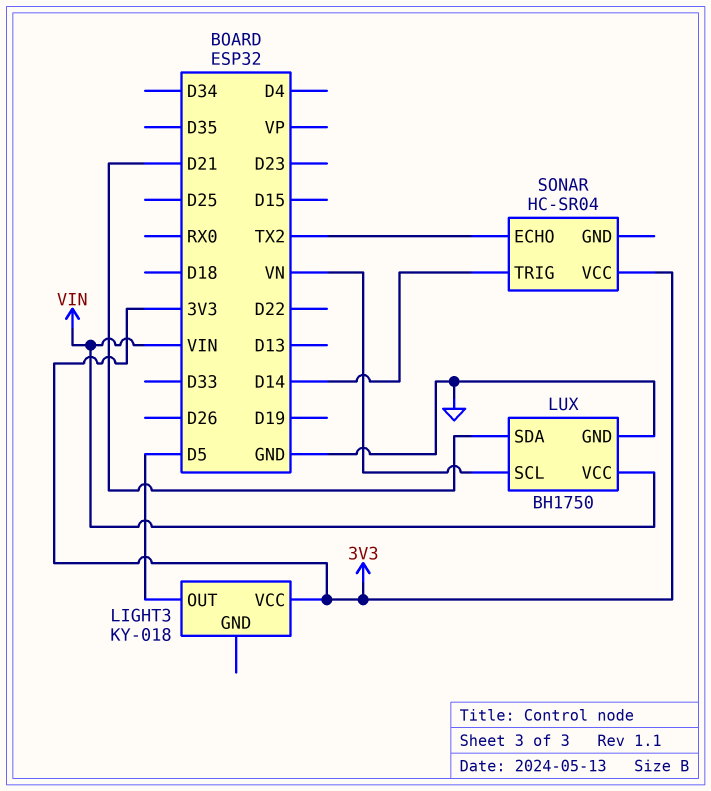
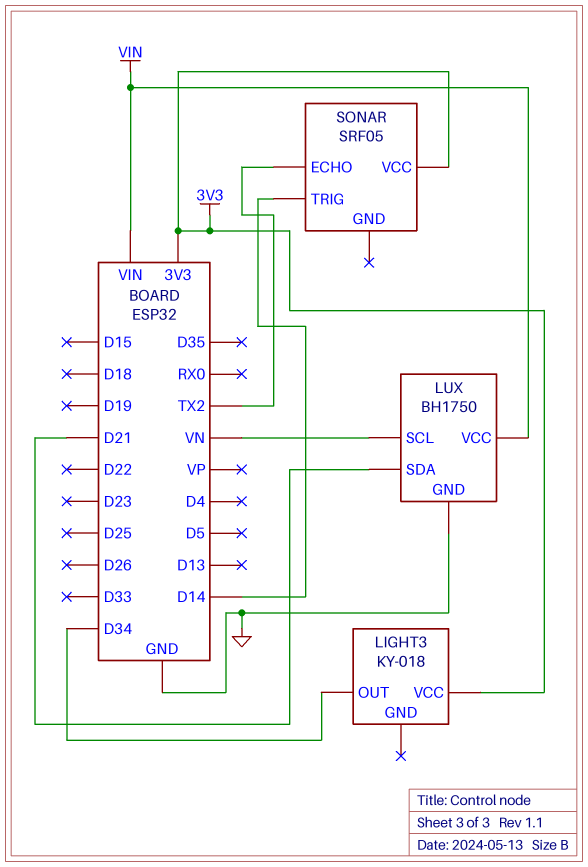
LIGHT3 pin OUT: D5 -> D34
SONAR: HC-SR04 -> SRF05

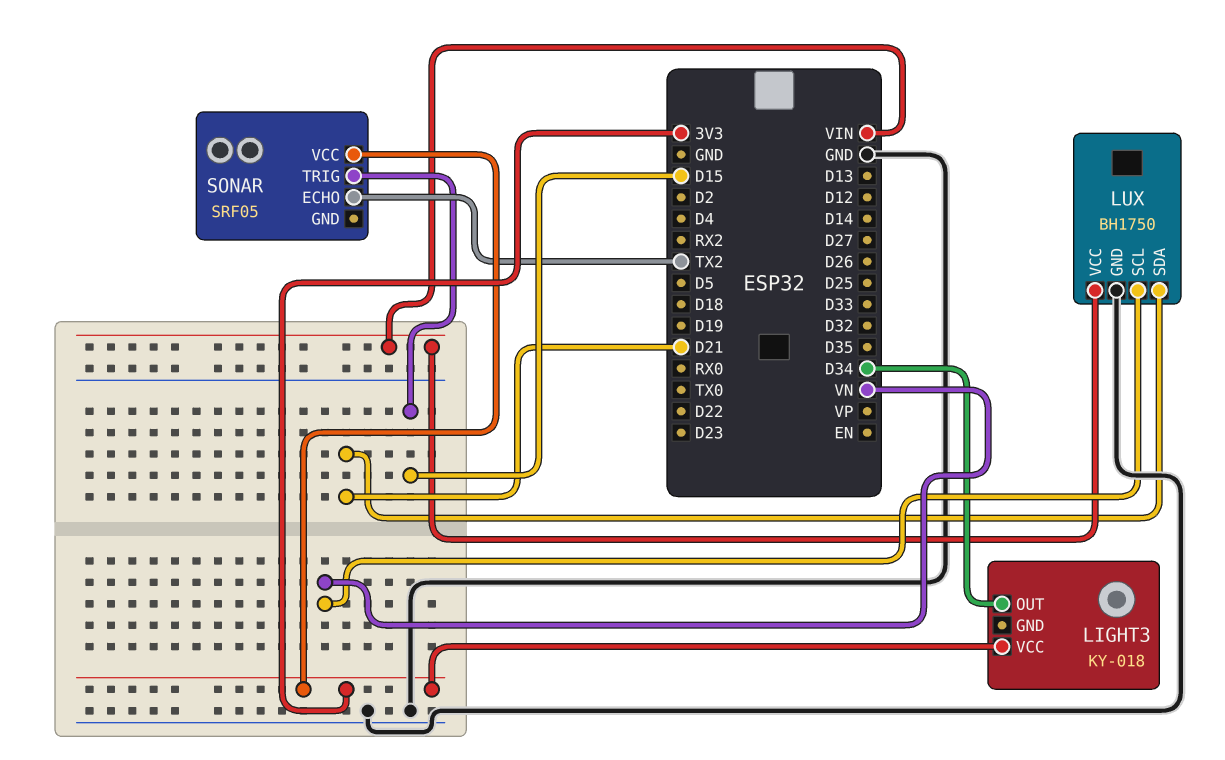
SONAR pin TRIG: D14 -> D15

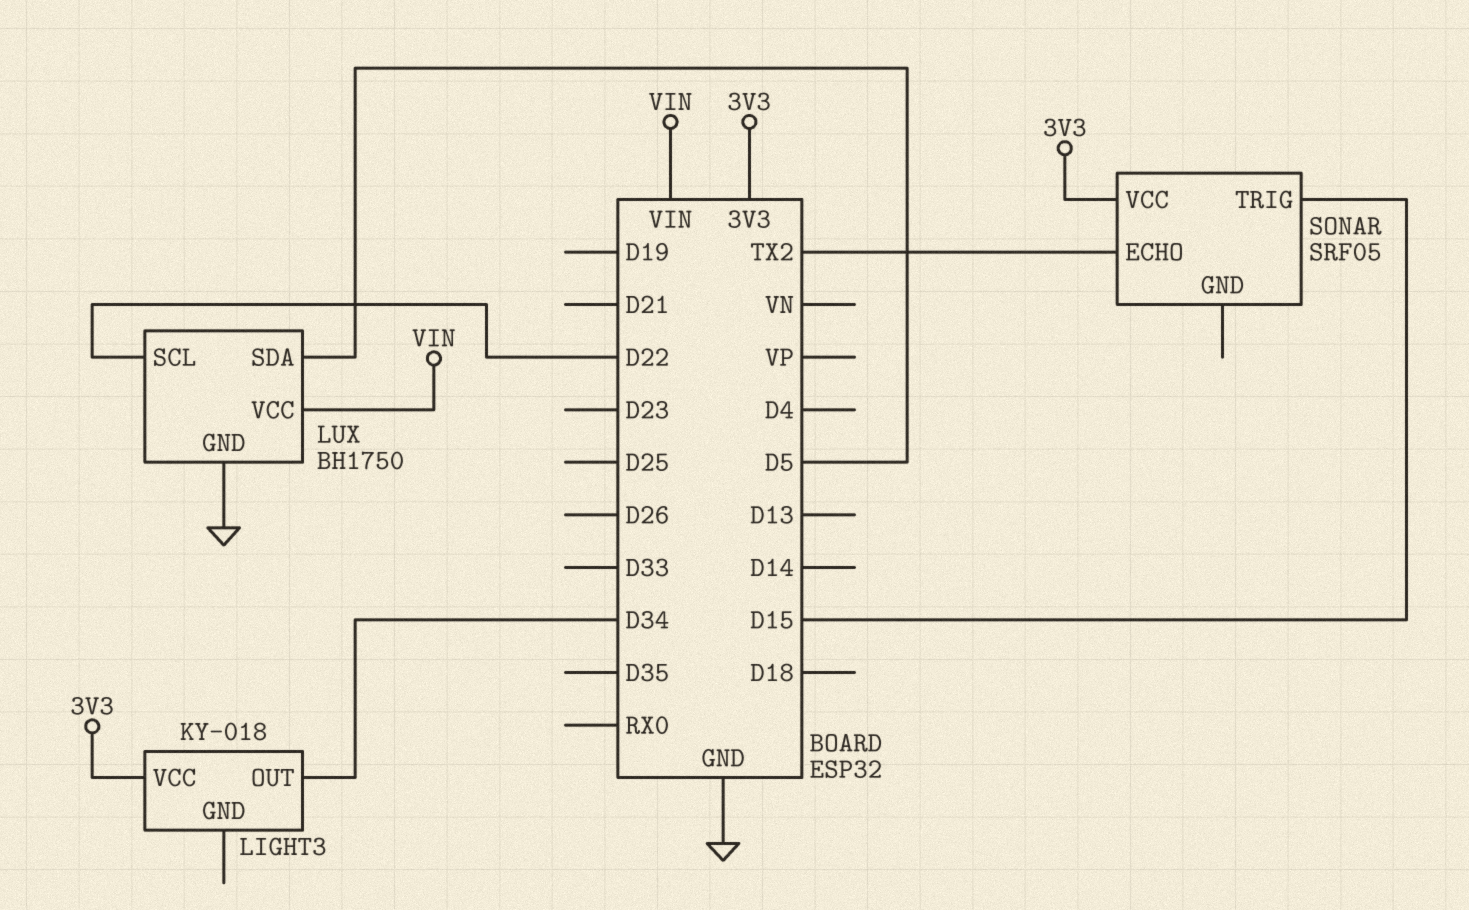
LUX pin SCL: VN -> D22
LUX pin SDA: D21 -> D5

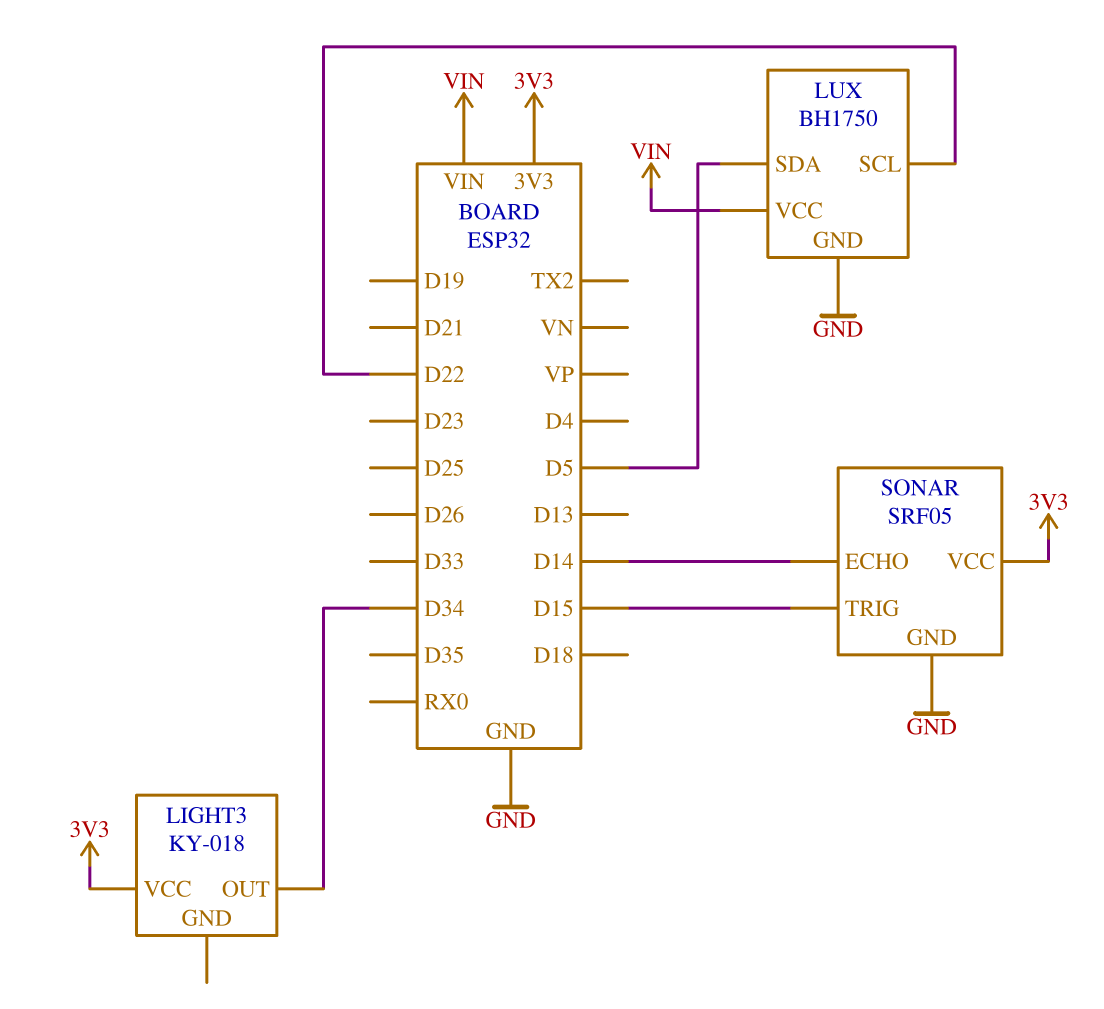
SONAR pin ECHO: TX2 -> D14
SONAR pin GND: none -> GND

